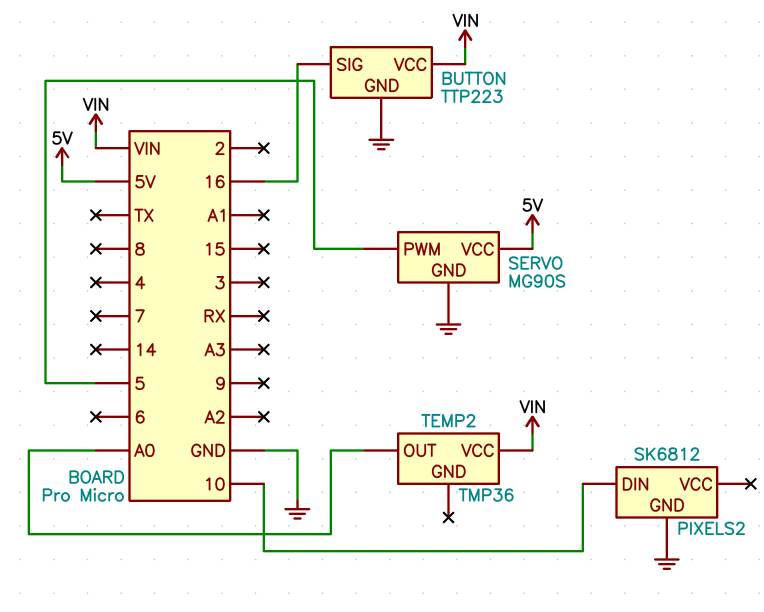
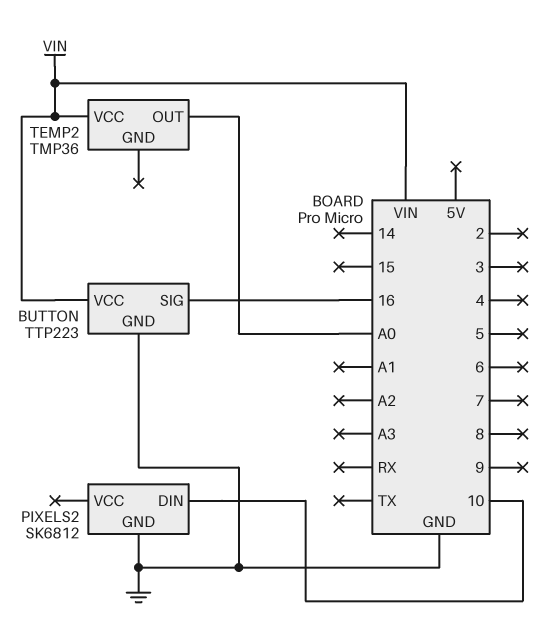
SERVO: MG90S -> none
SERVO pin GND: GND -> none
SERVO pin PWM: 5 -> none
SERVO pin VCC: 5V -> none

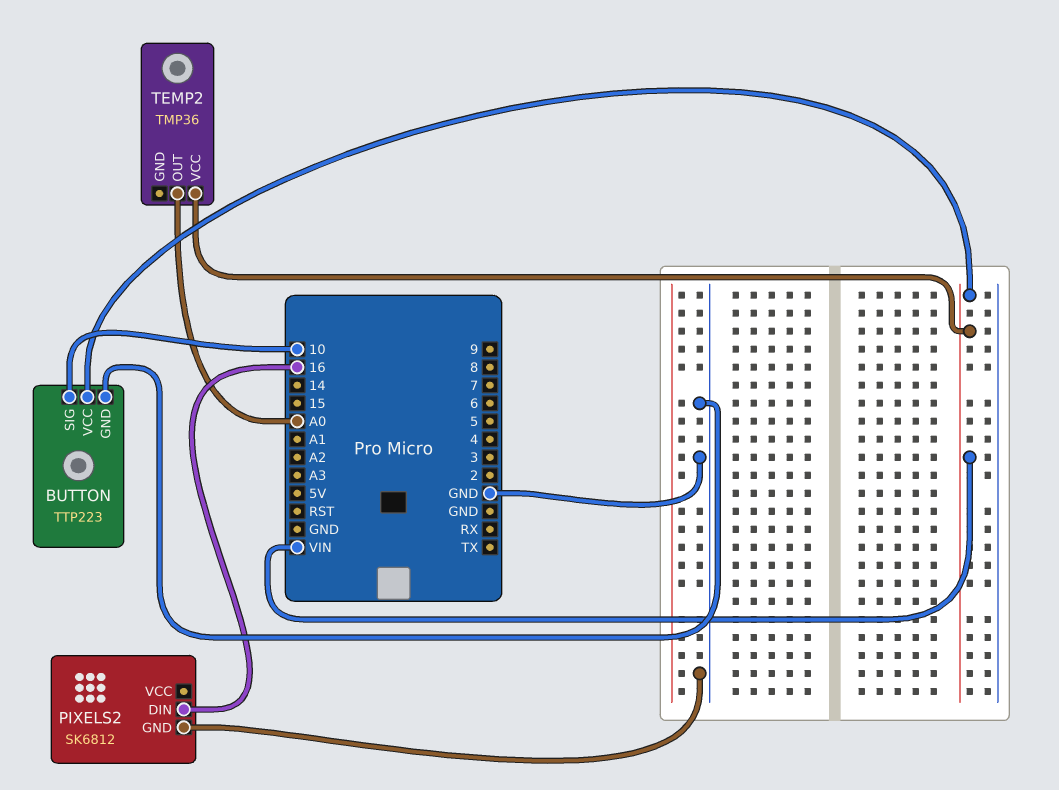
BUTTON pin SIG: 16 -> 10
PIXELS2 pin DIN: 10 -> 16

